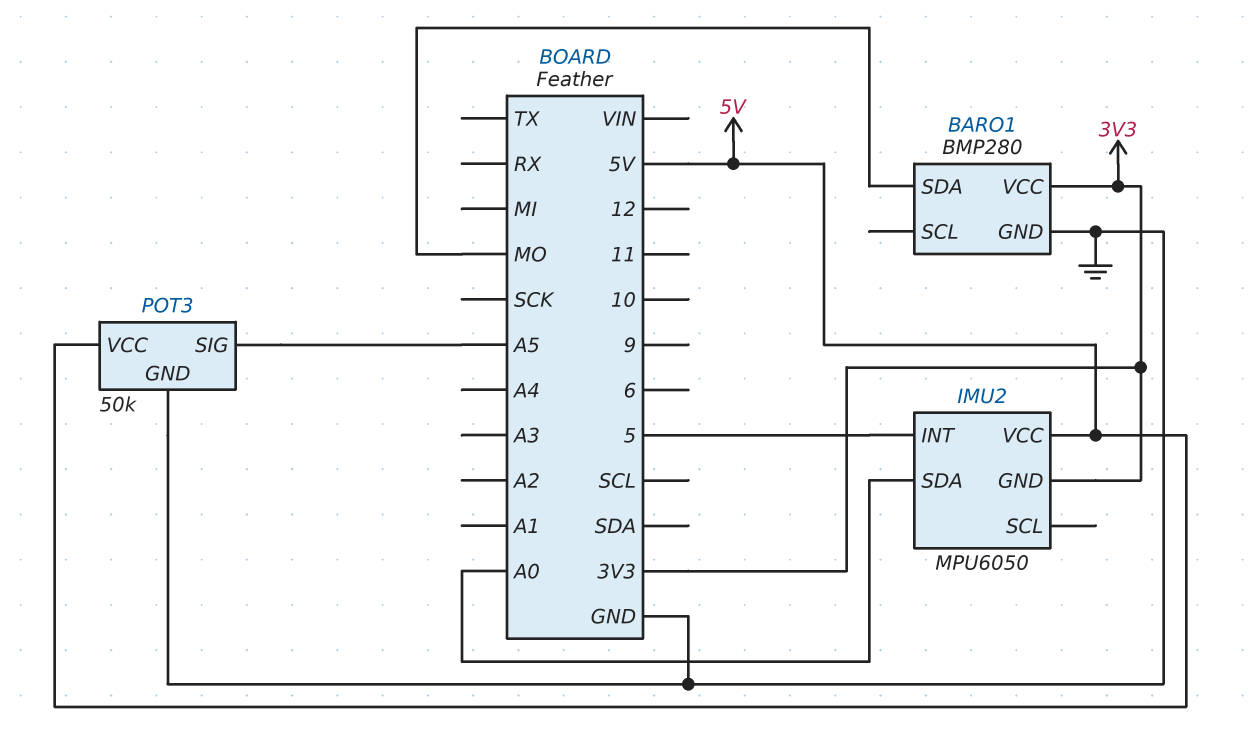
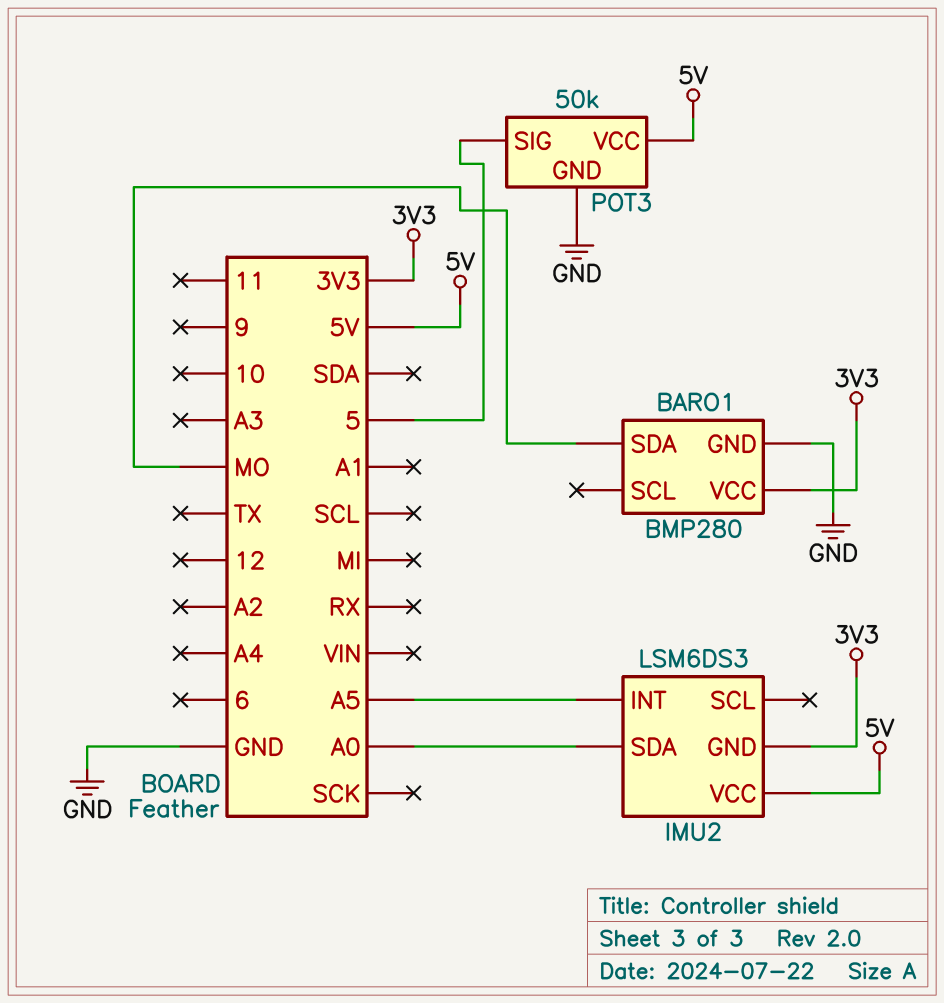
IMU2: MPU6050 -> LSM6DS3
IMU2 pin INT: 5 -> A5
POT3 pin SIG: A5 -> 5

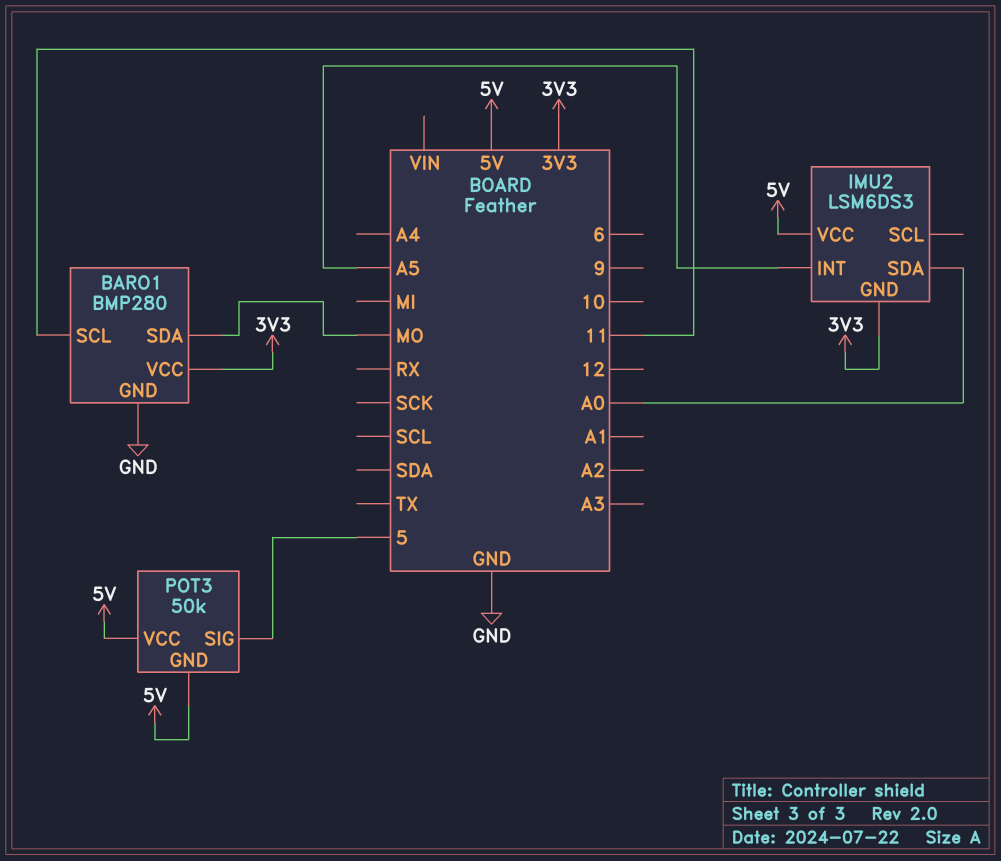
BARO1 pin SCL: none -> 11
POT3 pin GND: GND -> 5V

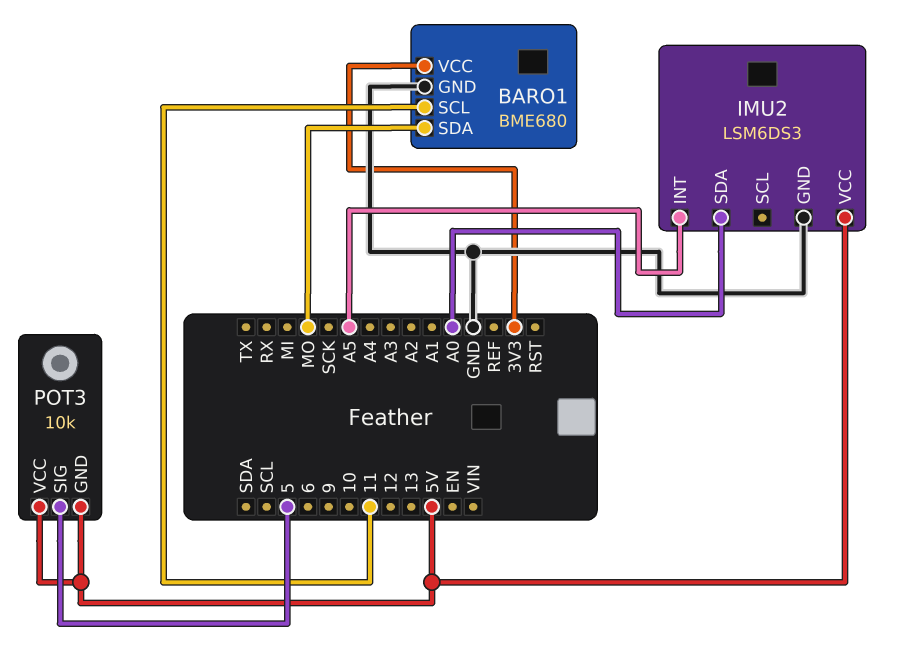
BARO1: BMP280 -> BME680
IMU2 pin GND: 3V3 -> GND
POT3: 50k -> 10k

